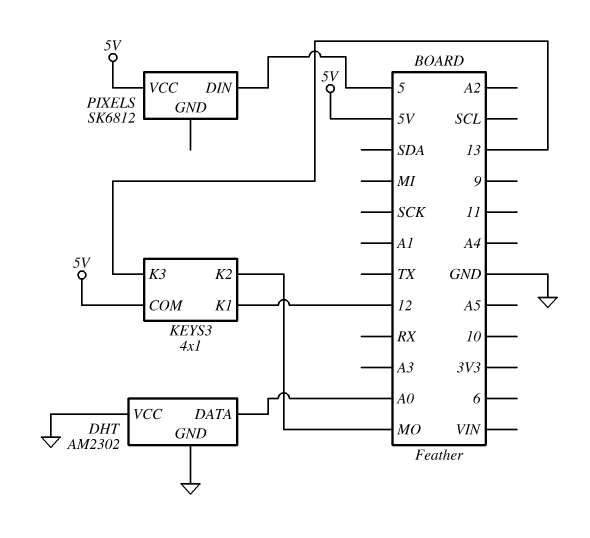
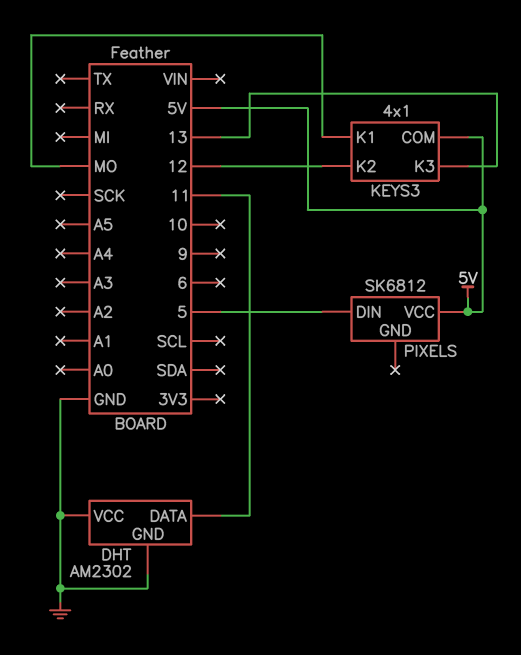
DHT pin DATA: A0 -> 11
KEYS3 pin K1: 12 -> MO
KEYS3 pin K2: MO -> 12

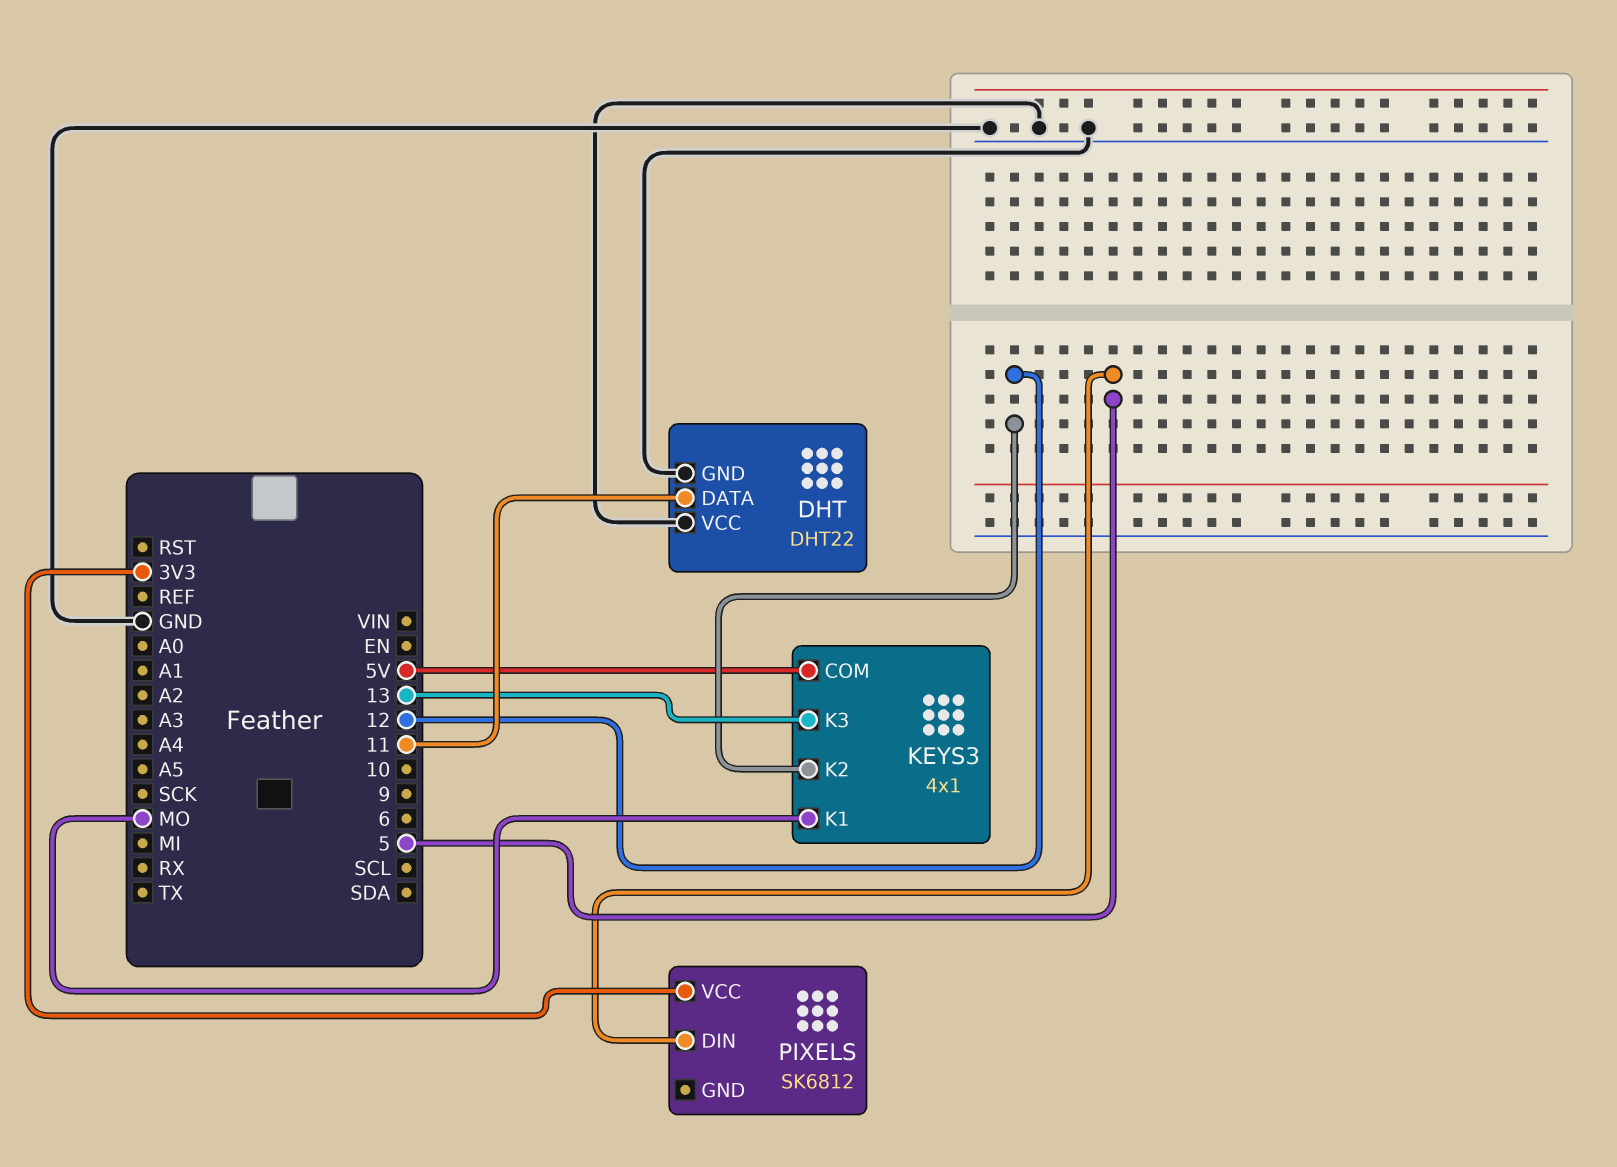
DHT: AM2302 -> DHT22
PIXELS pin VCC: 5V -> 3V3

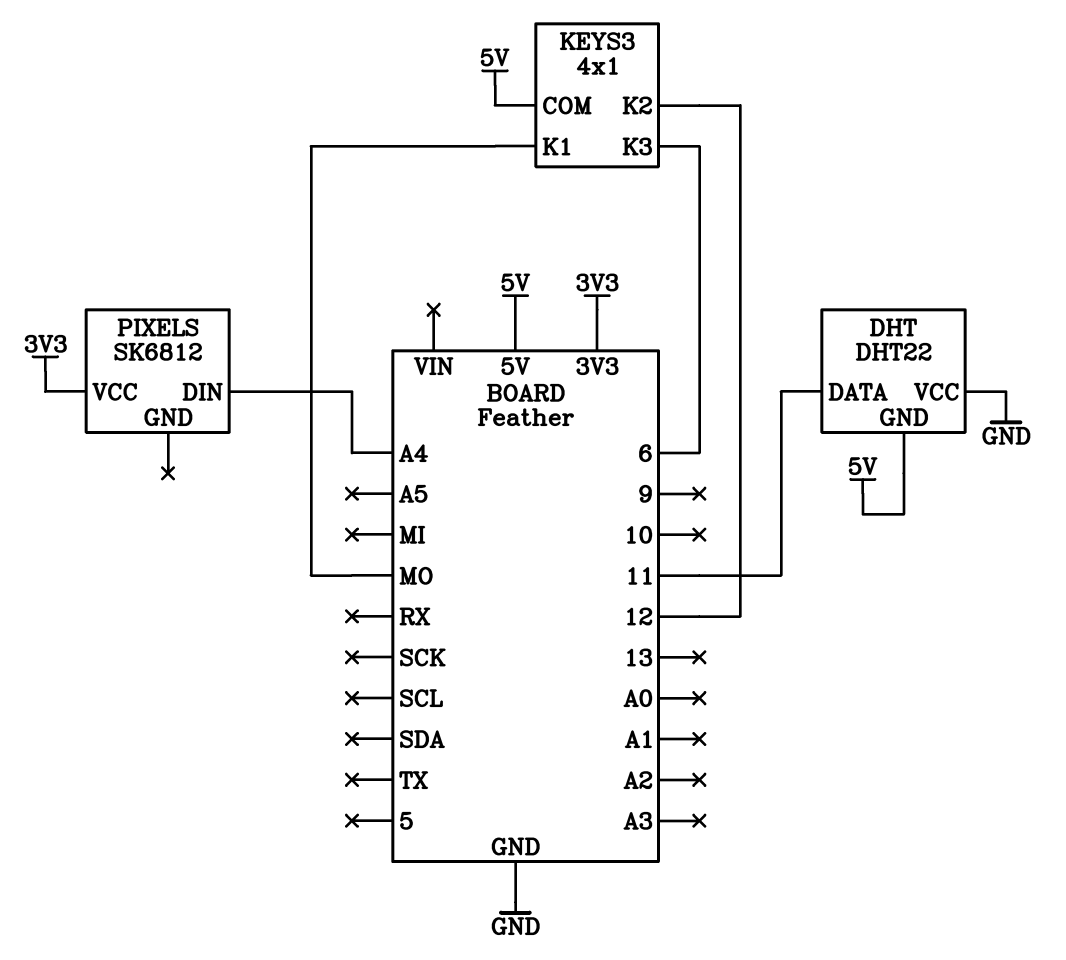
DHT pin GND: GND -> 5V
KEYS3 pin K3: 13 -> 6
PIXELS pin DIN: 5 -> A4

